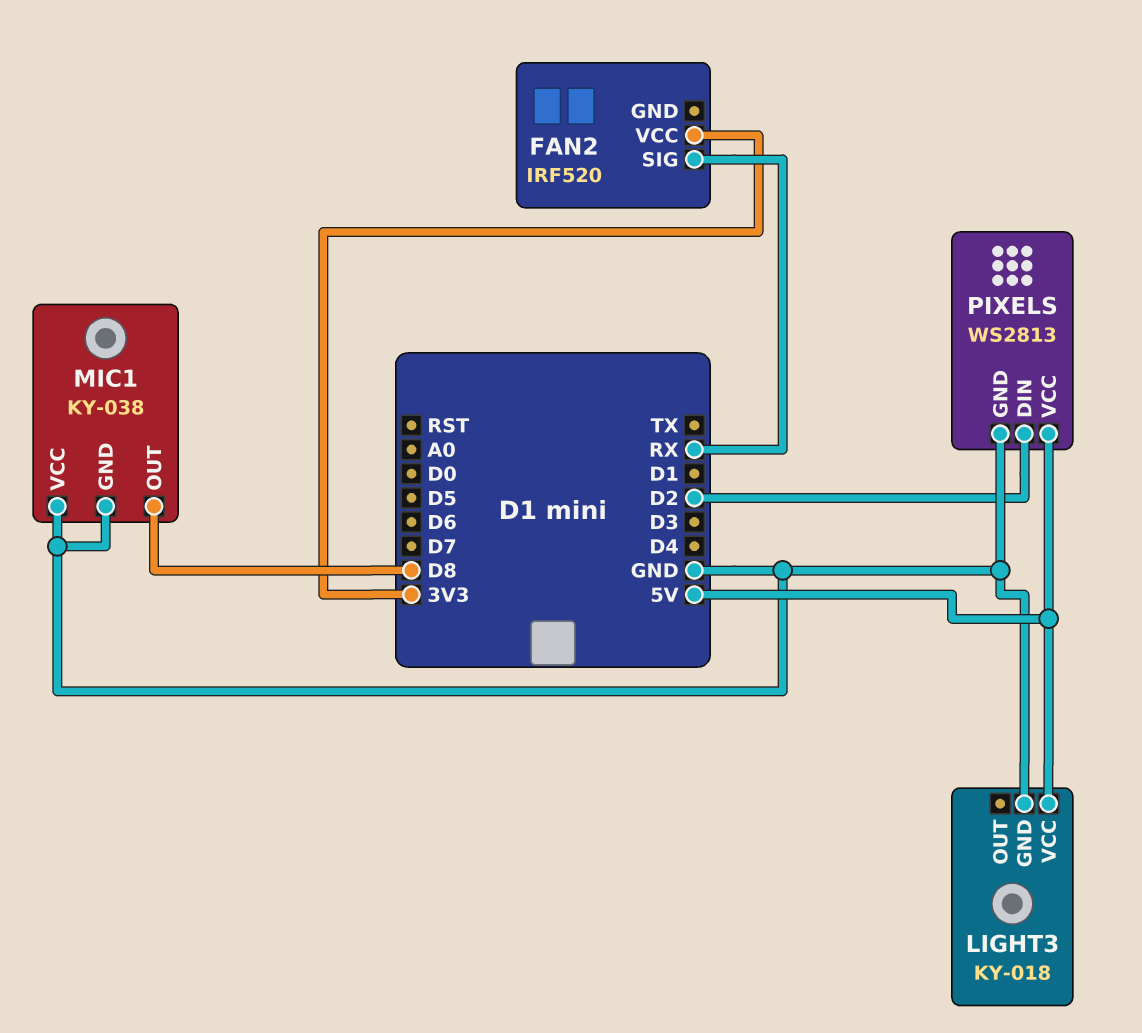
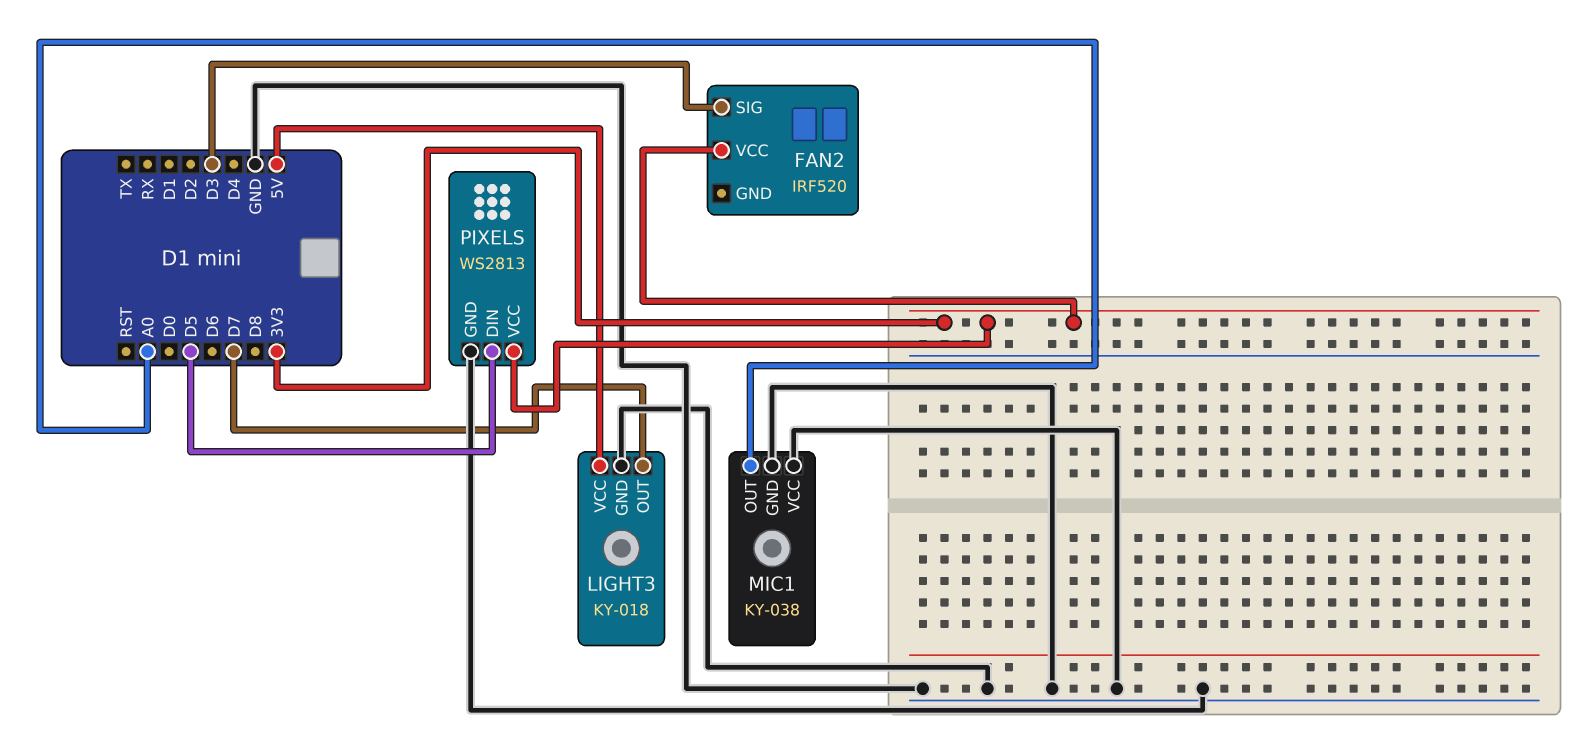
FAN2 pin SIG: RX -> D3
LIGHT3 pin OUT: none -> D7
MIC1 pin OUT: D8 -> A0
PIXELS pin DIN: D2 -> D5
PIXELS pin VCC: 5V -> 3V3

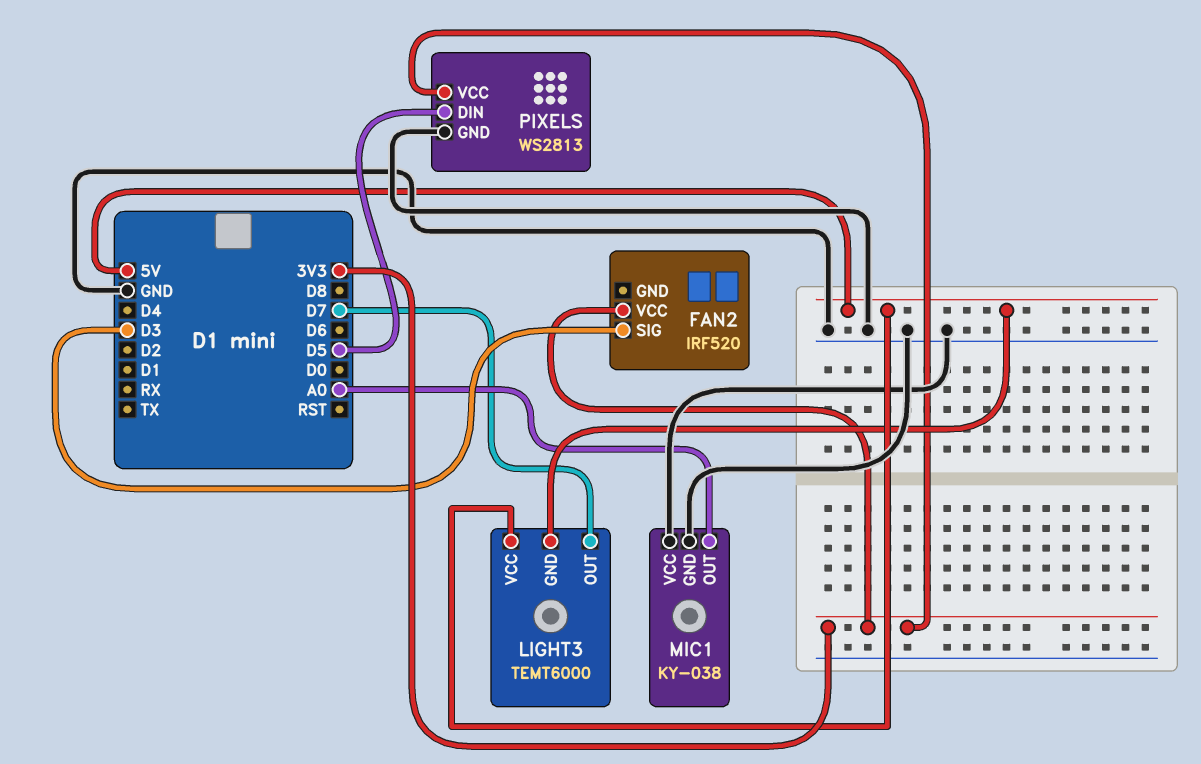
LIGHT3: KY-018 -> TEMT6000
LIGHT3 pin GND: GND -> 5V

